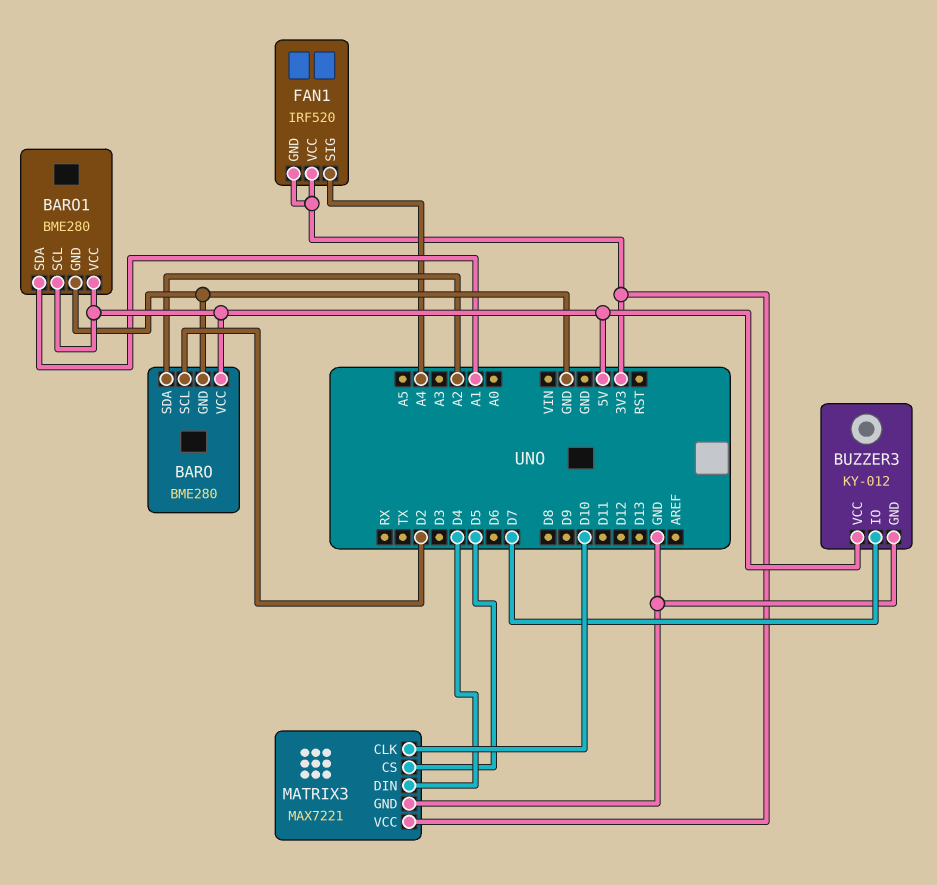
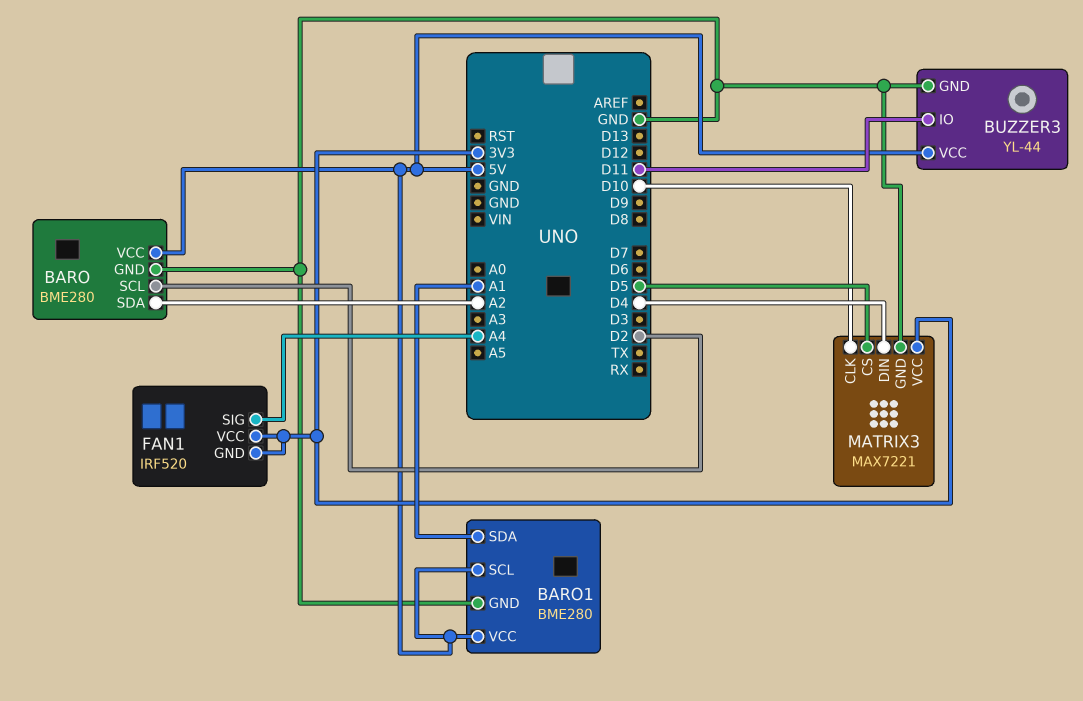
BUZZER3: KY-012 -> YL-44
BUZZER3 pin IO: D7 -> D11

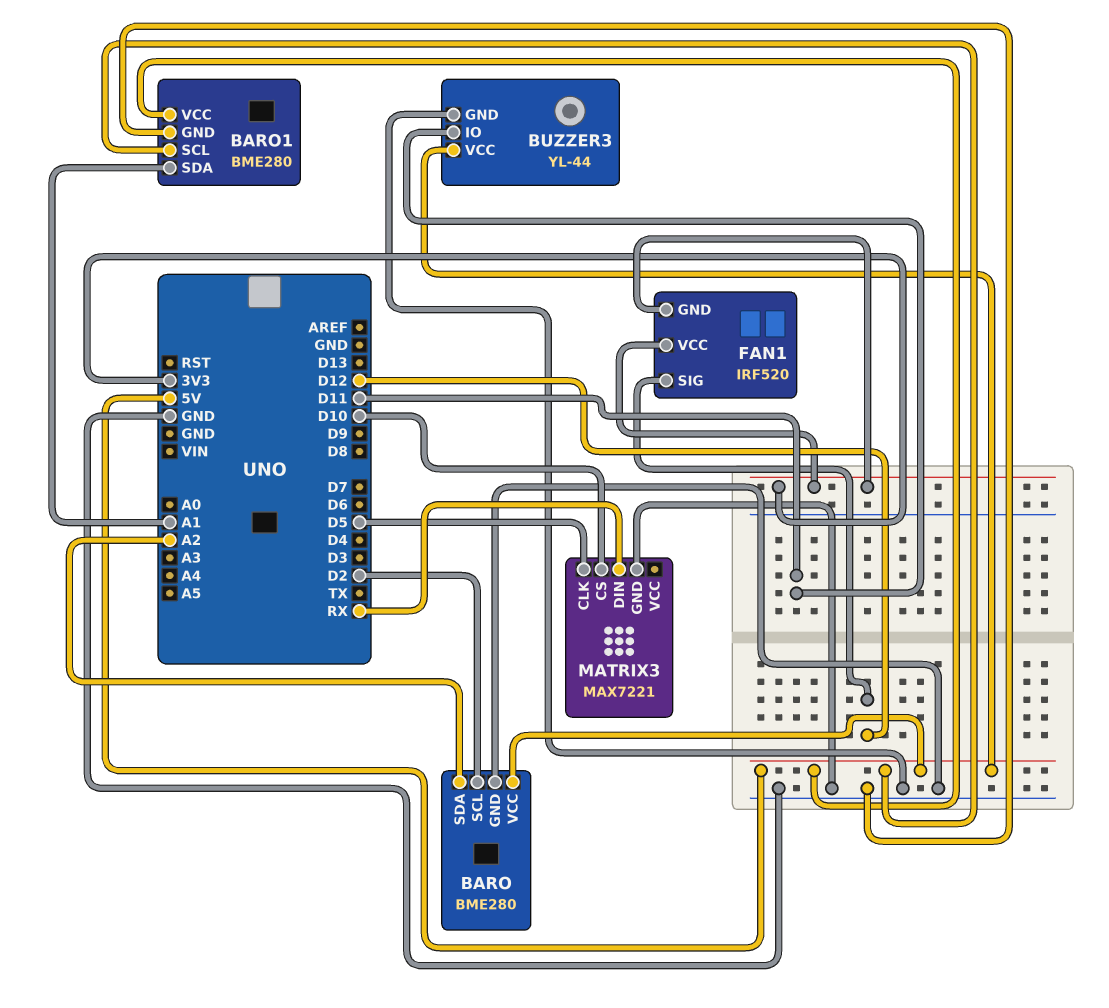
FAN1 pin SIG: A4 -> D12
MATRIX3 pin CLK: D10 -> D5
MATRIX3 pin CS: D5 -> D10
MATRIX3 pin DIN: D4 -> RX
MATRIX3 pin VCC: 3V3 -> none

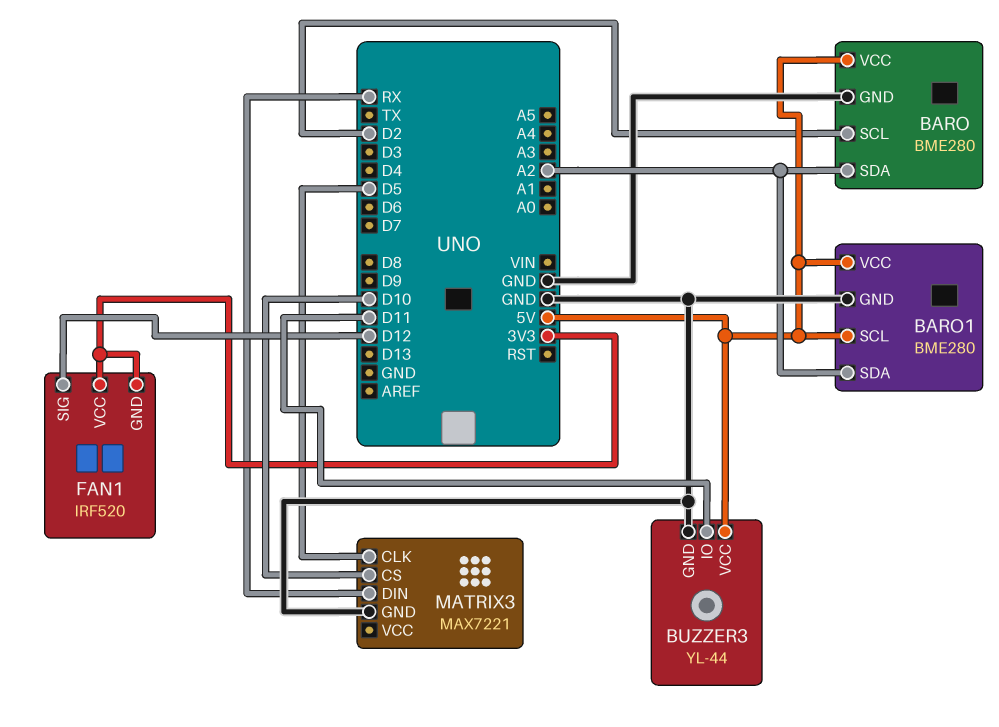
BARO1 pin SDA: A1 -> A2

